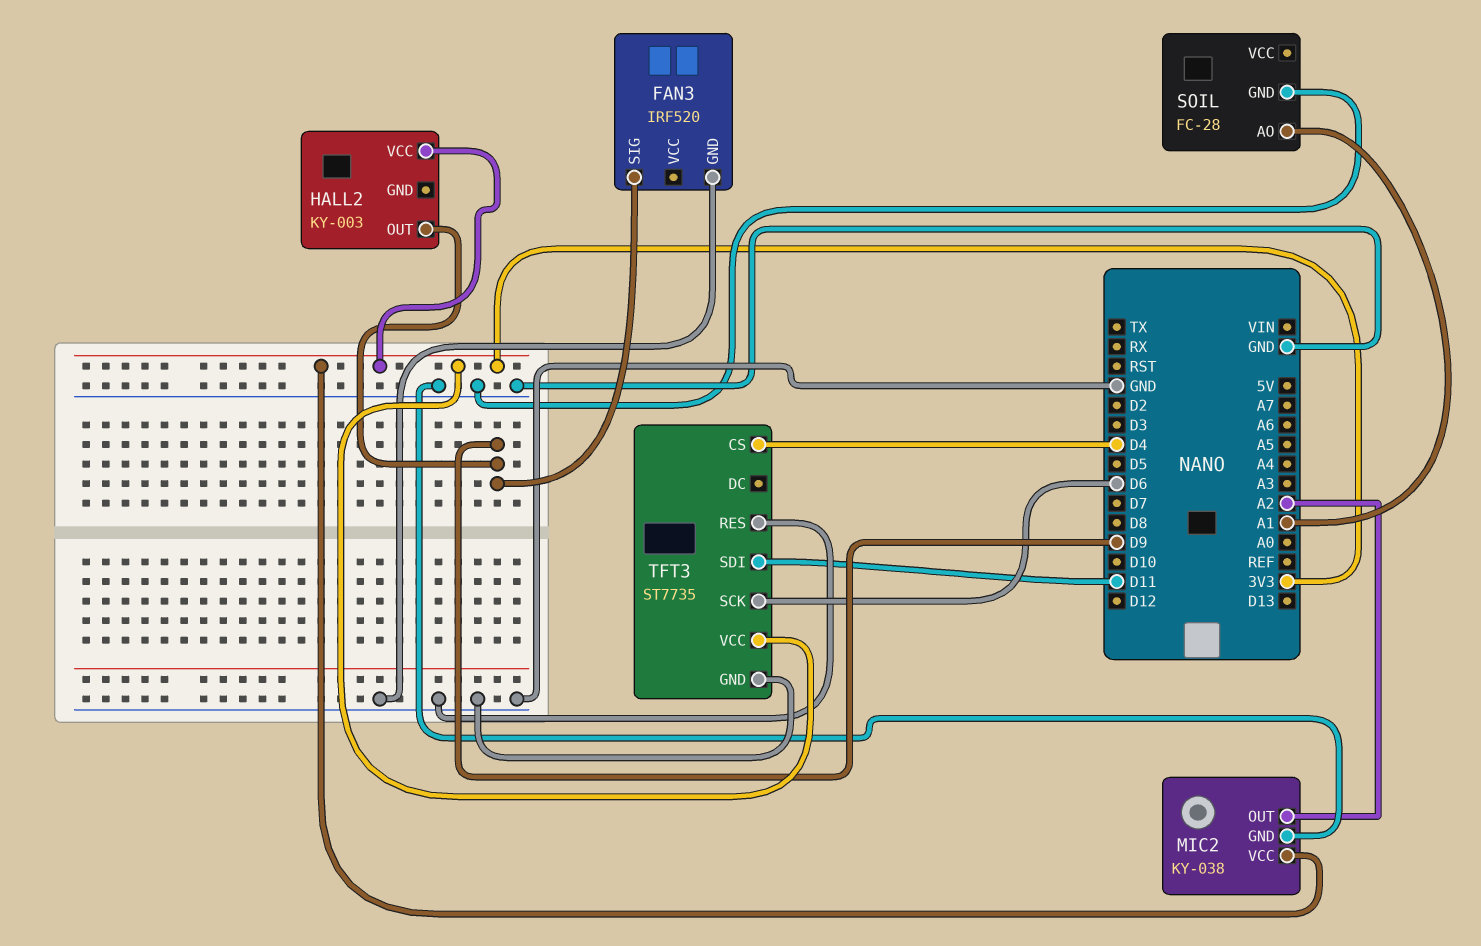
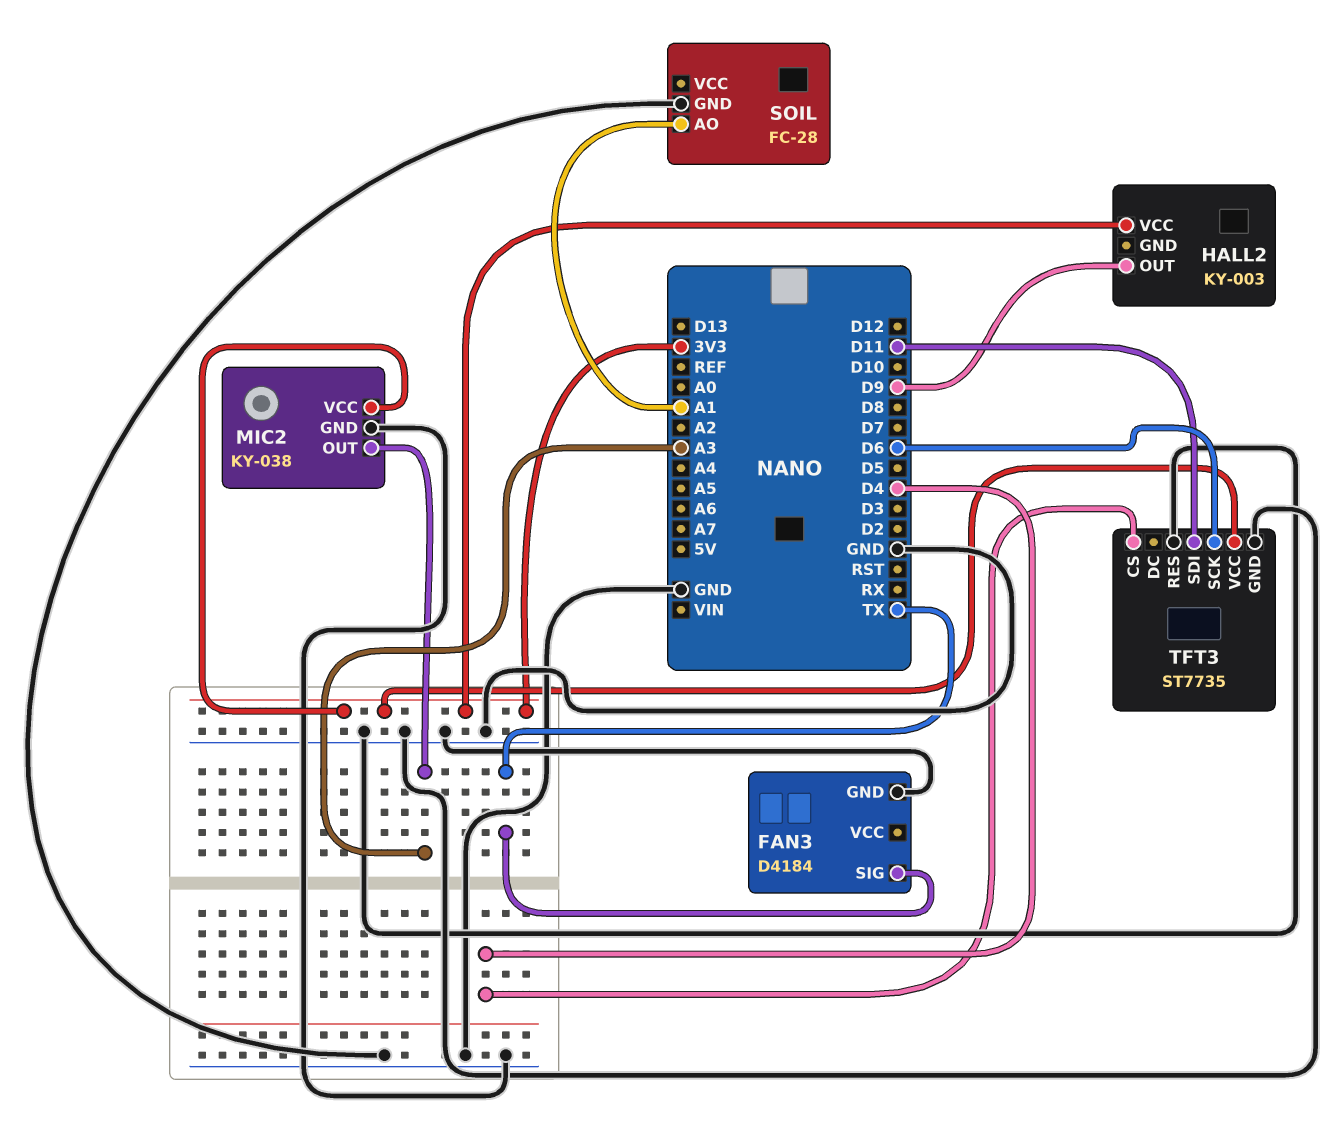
FAN3: IRF520 -> D4184
FAN3 pin SIG: D9 -> TX
MIC2 pin OUT: A2 -> A3

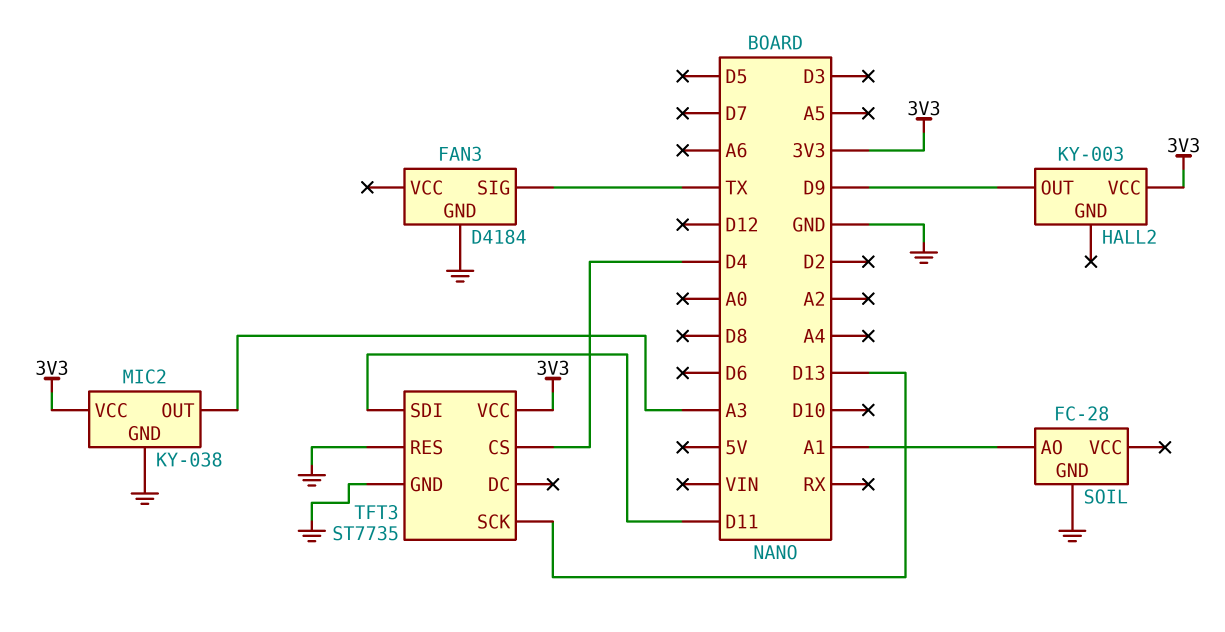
TFT3 pin SCK: D6 -> D13

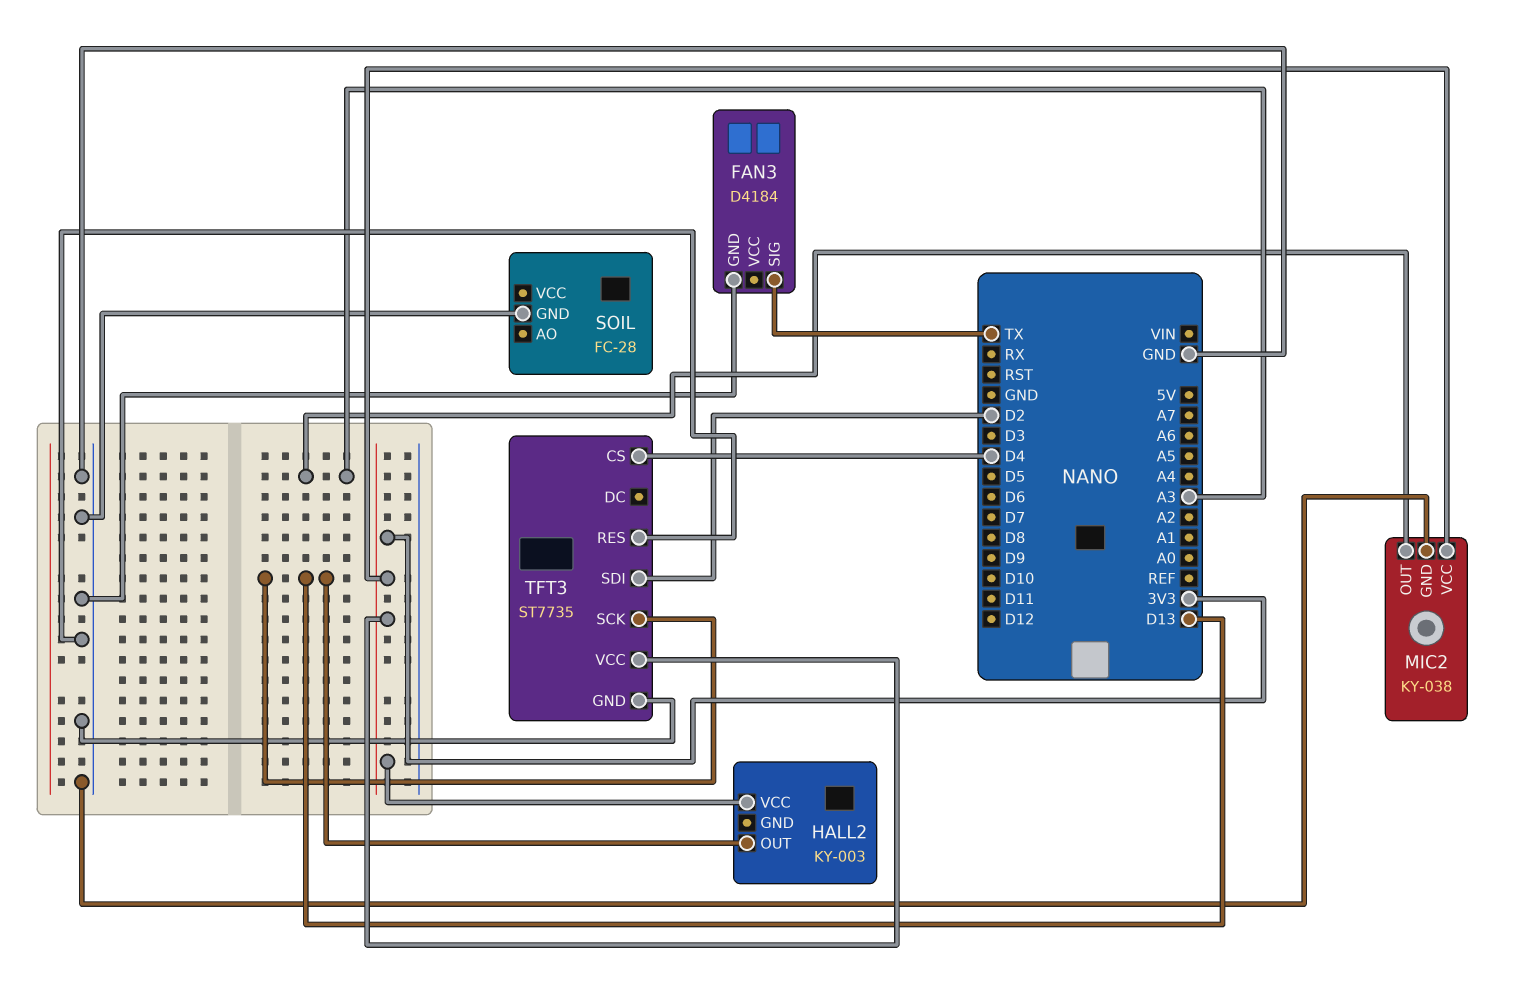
HALL2 pin OUT: D9 -> D13
SOIL pin AO: A1 -> none
TFT3 pin SDI: D11 -> D2

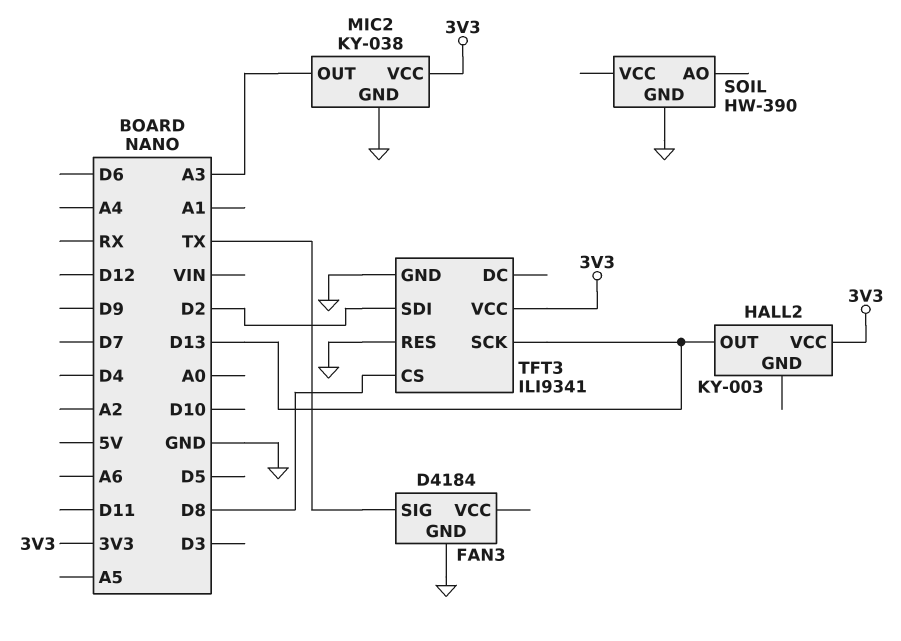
SOIL: FC-28 -> HW-390
TFT3: ST7735 -> ILI9341
TFT3 pin CS: D4 -> D8

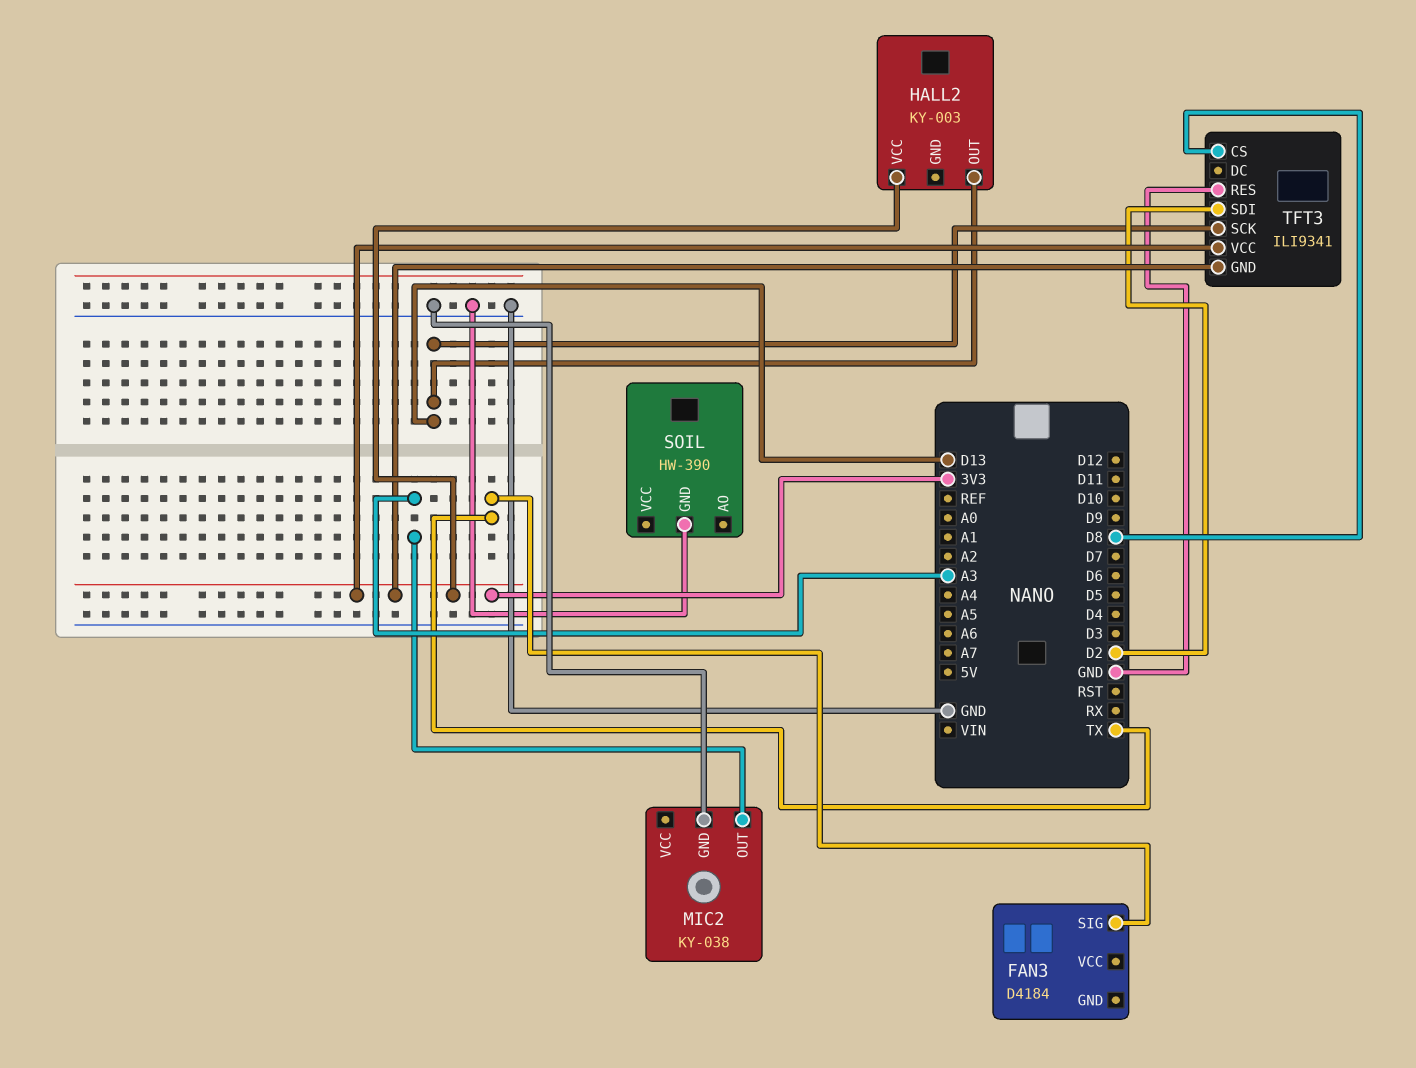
FAN3 pin GND: GND -> none
MIC2 pin VCC: 3V3 -> none
TFT3 pin GND: GND -> 3V3

